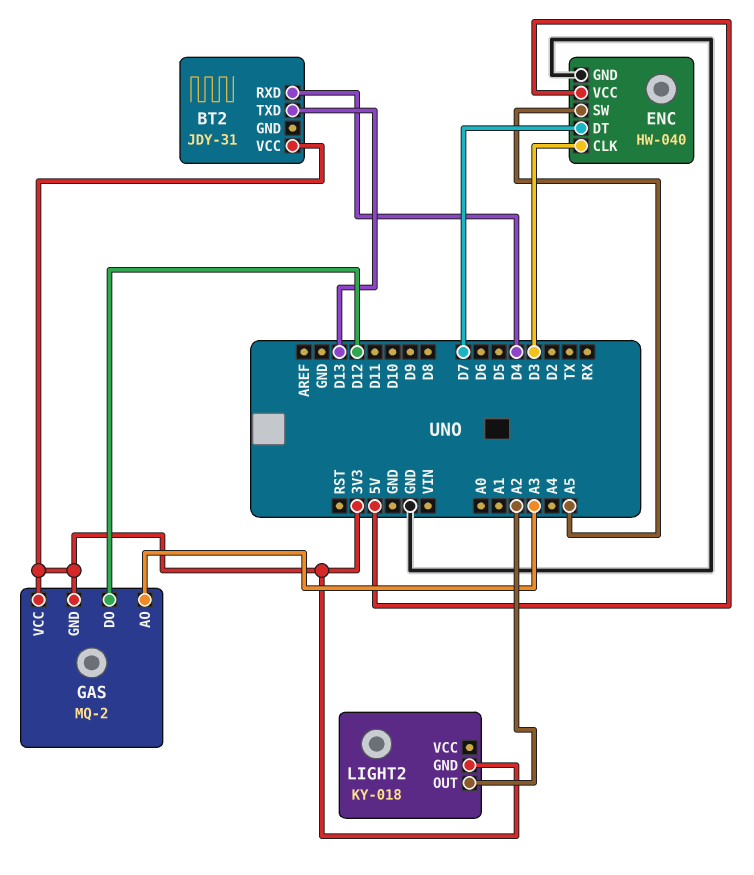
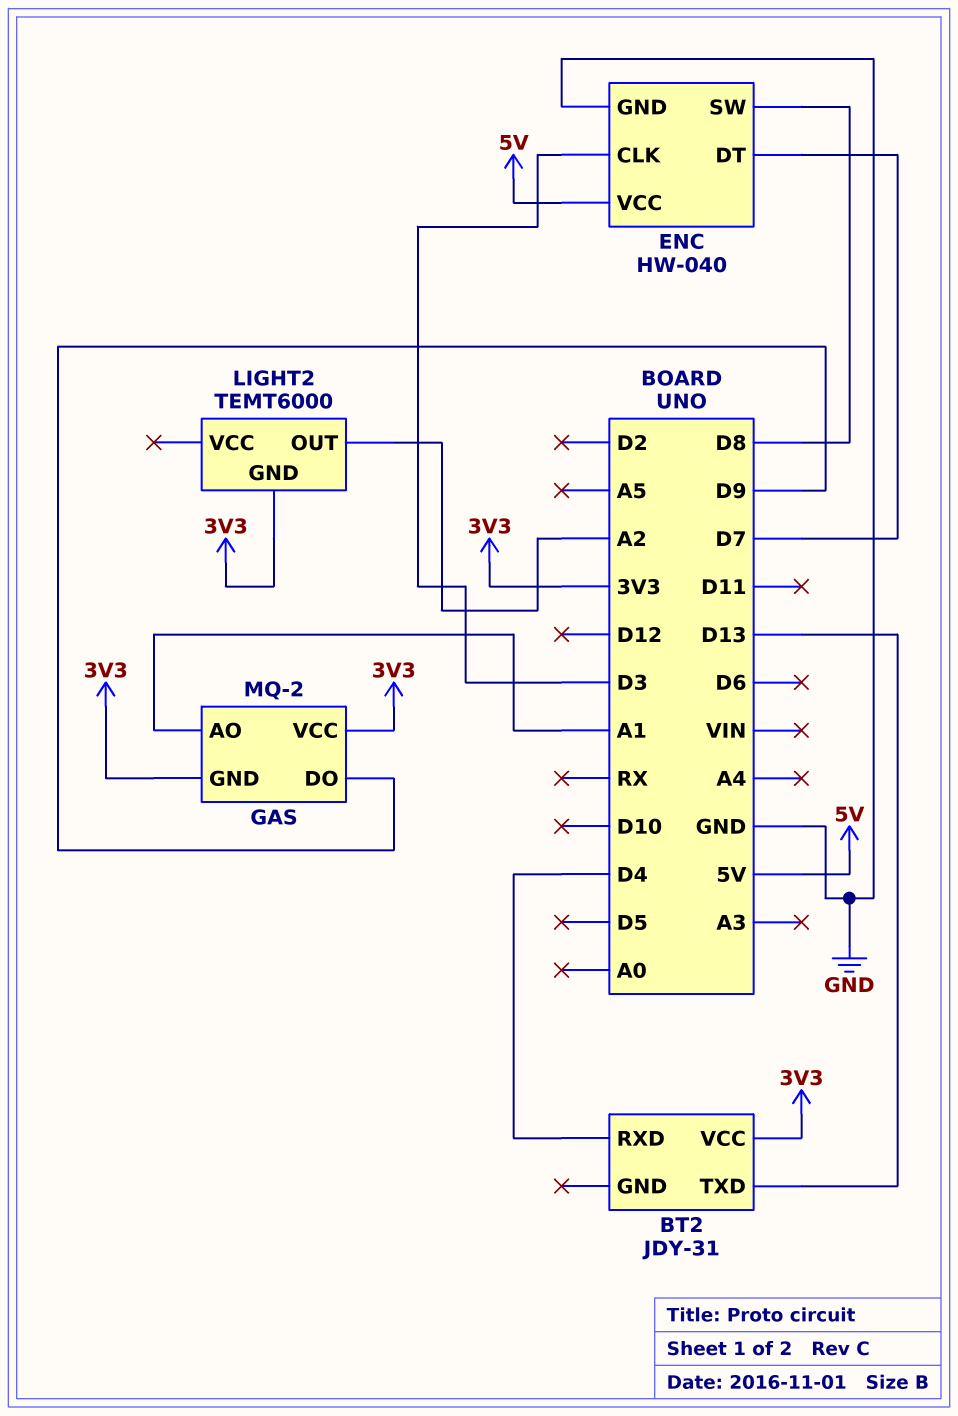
ENC pin SW: A5 -> D8
GAS pin AO: A3 -> A1
GAS pin DO: D12 -> D9
LIGHT2: KY-018 -> TEMT6000

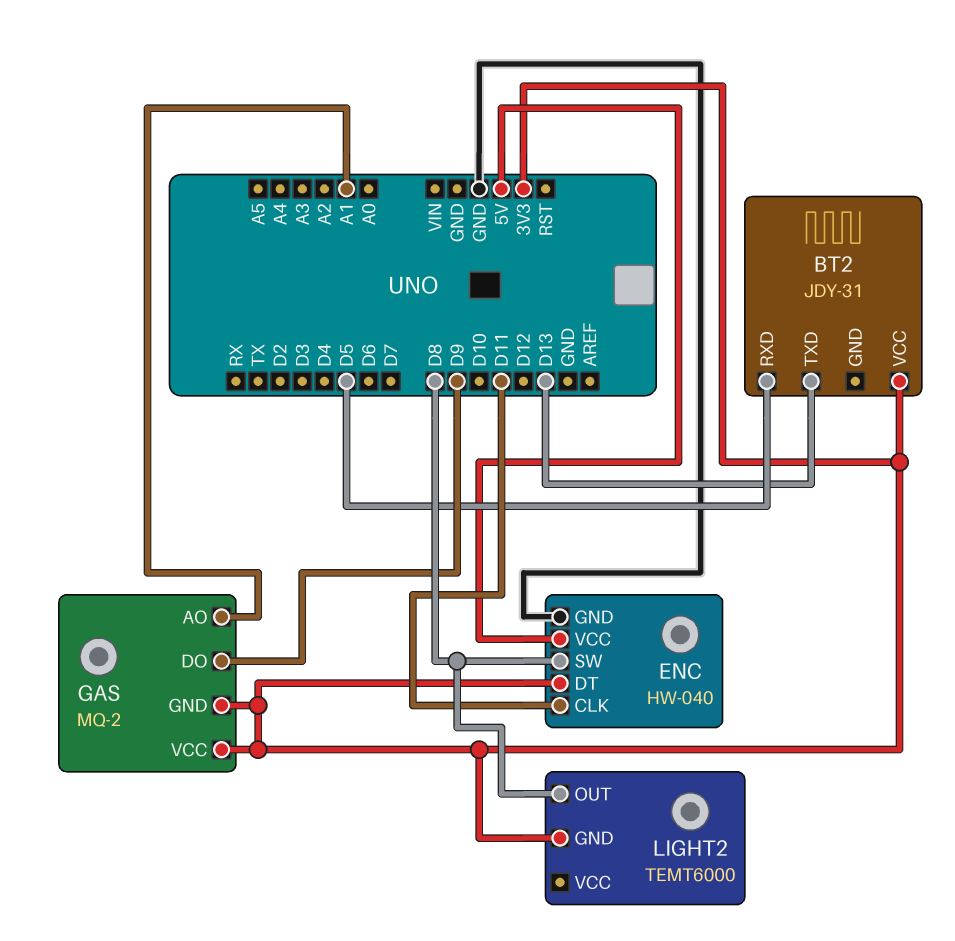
BT2 pin RXD: D4 -> D5
ENC pin CLK: D3 -> D11
ENC pin DT: D7 -> 3V3
LIGHT2 pin OUT: A2 -> D8

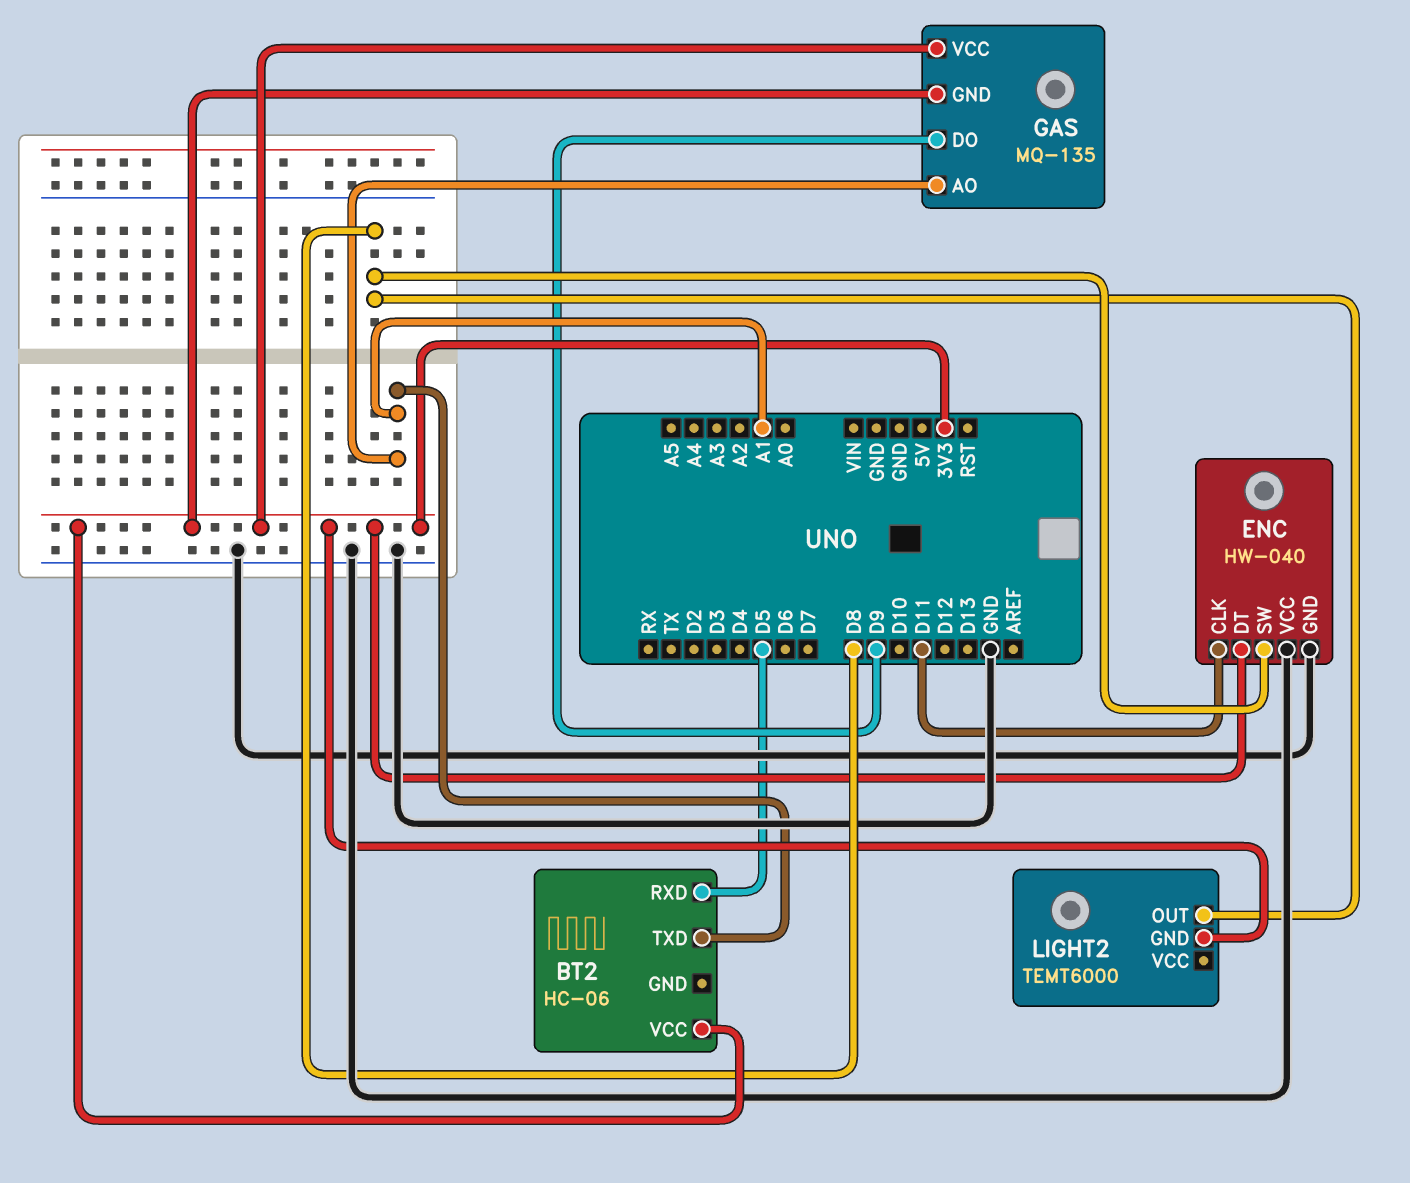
BT2: JDY-31 -> HC-06
BT2 pin TXD: D13 -> A1
ENC pin VCC: 5V -> GND
GAS: MQ-2 -> MQ-135

